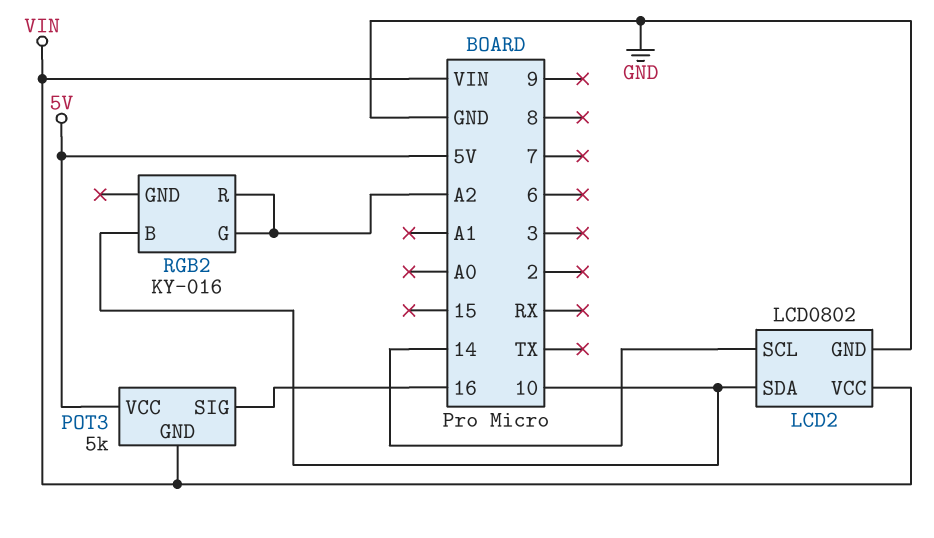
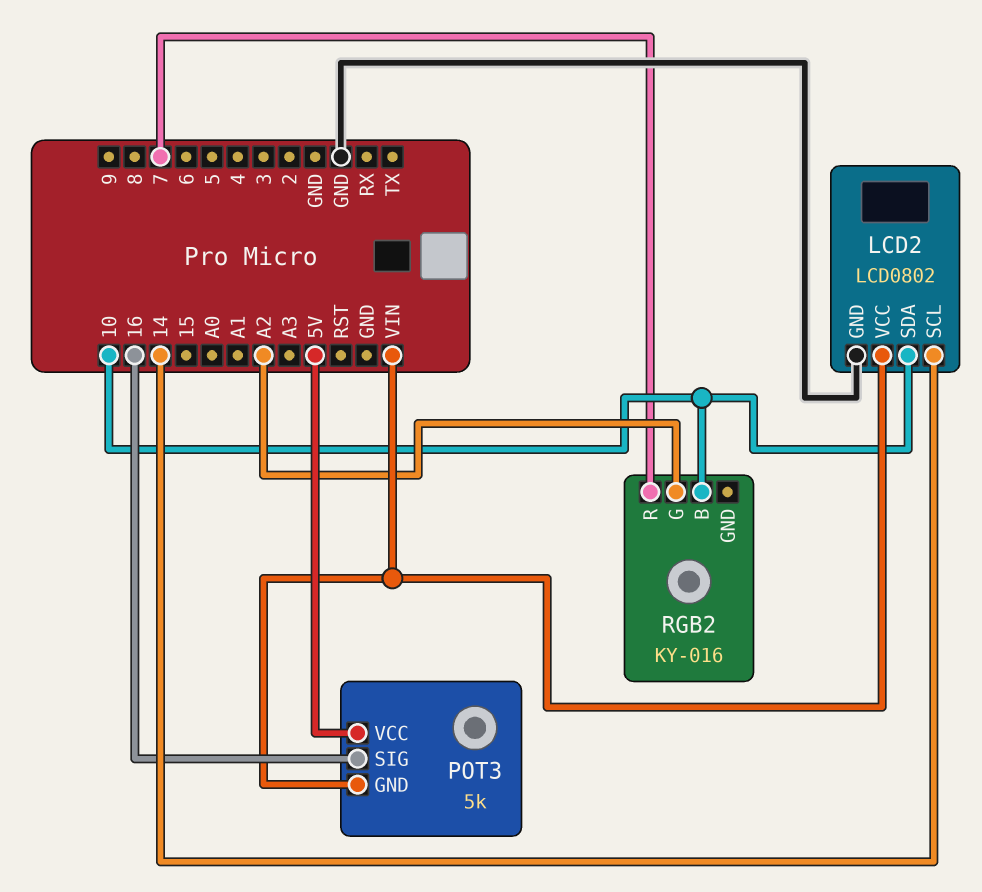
RGB2 pin R: A2 -> 7

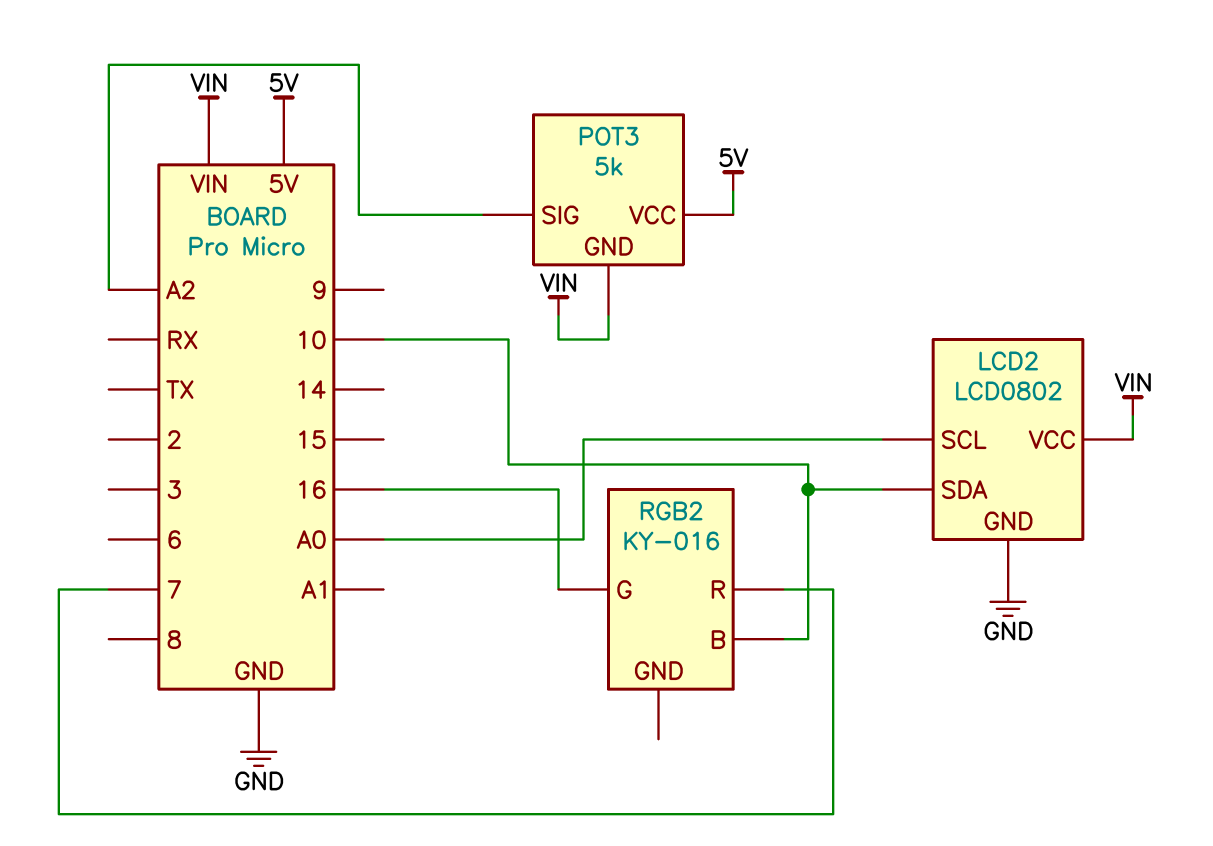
LCD2 pin SCL: 14 -> A0
POT3 pin SIG: 16 -> A2
RGB2 pin G: A2 -> 16

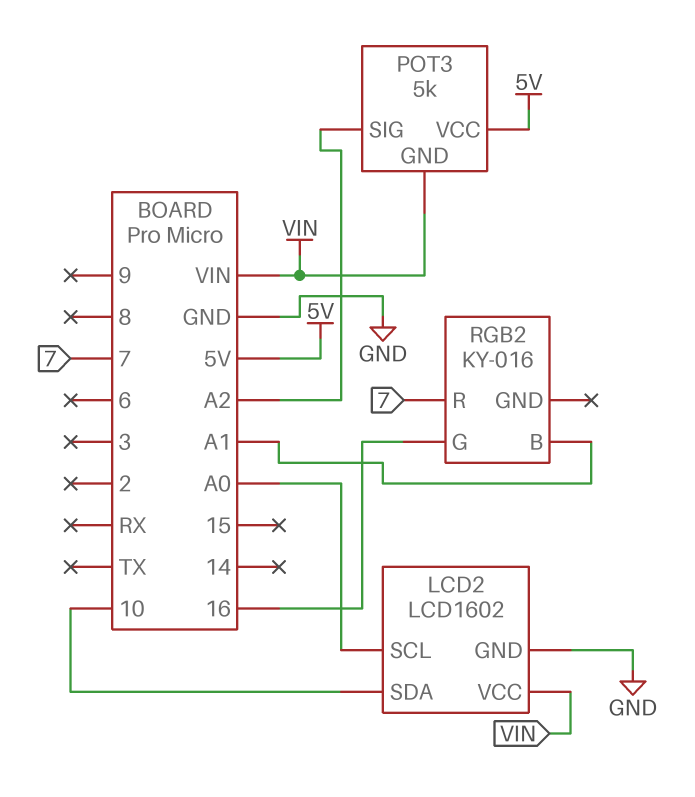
LCD2: LCD0802 -> LCD1602
RGB2 pin B: 10 -> A1

